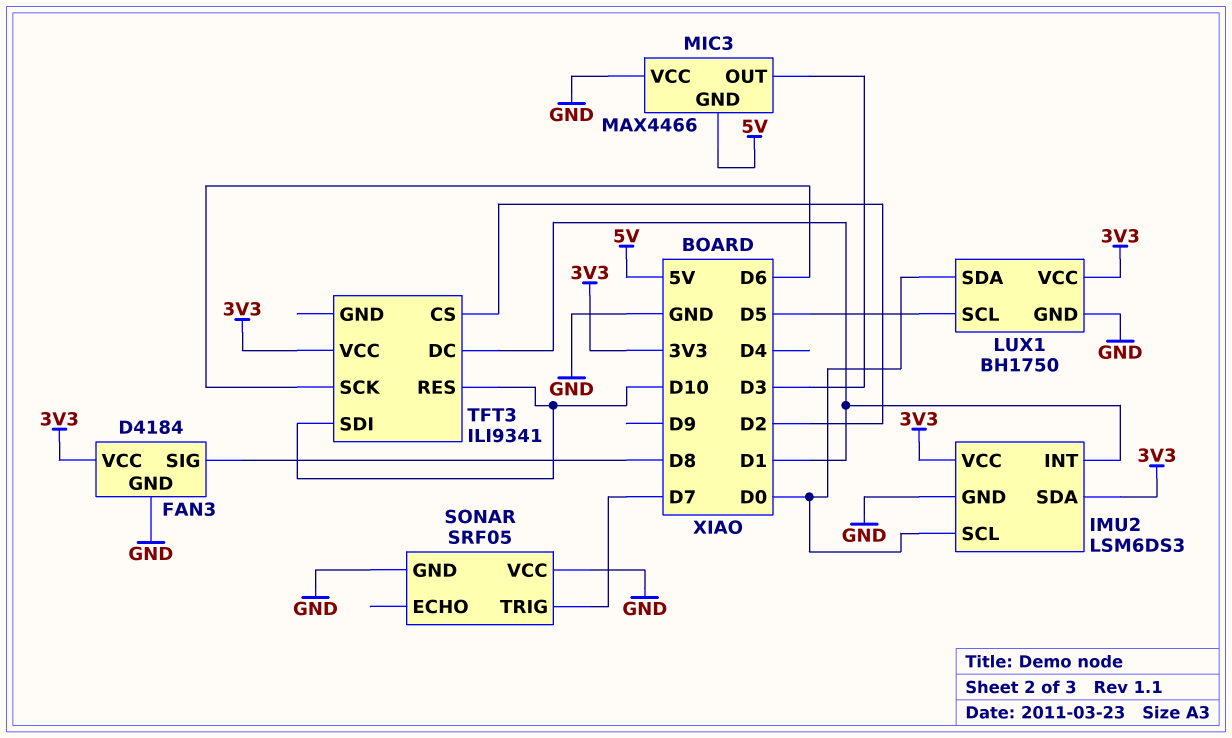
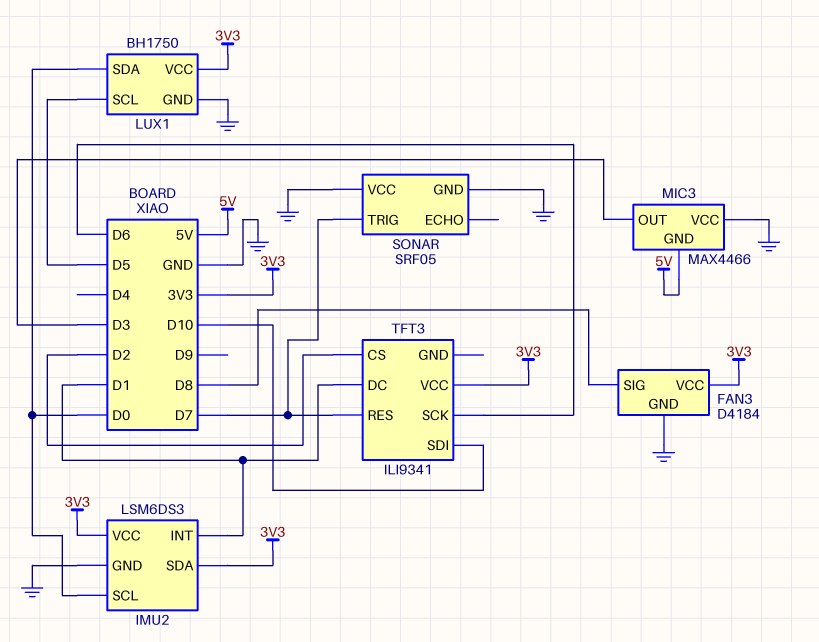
TFT3 pin RES: D10 -> D7

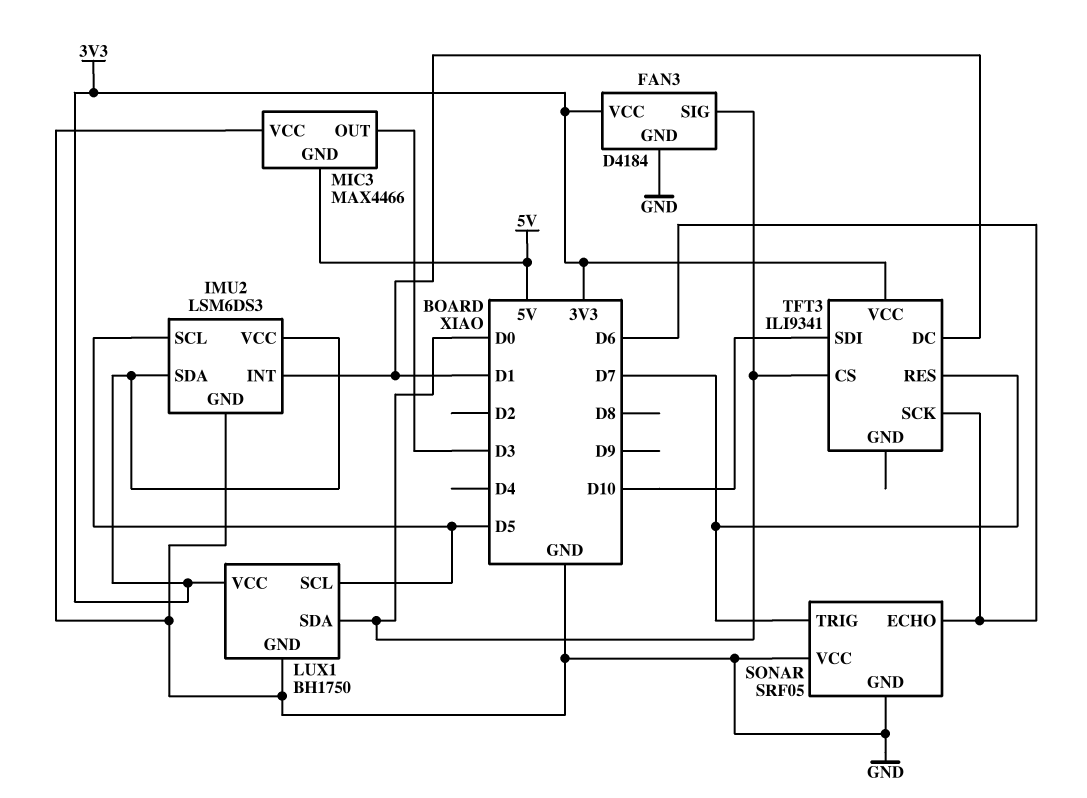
FAN3 pin SIG: D8 -> D0
IMU2 pin SCL: D0 -> D5
SONAR pin ECHO: none -> D6
TFT3 pin CS: D2 -> D0

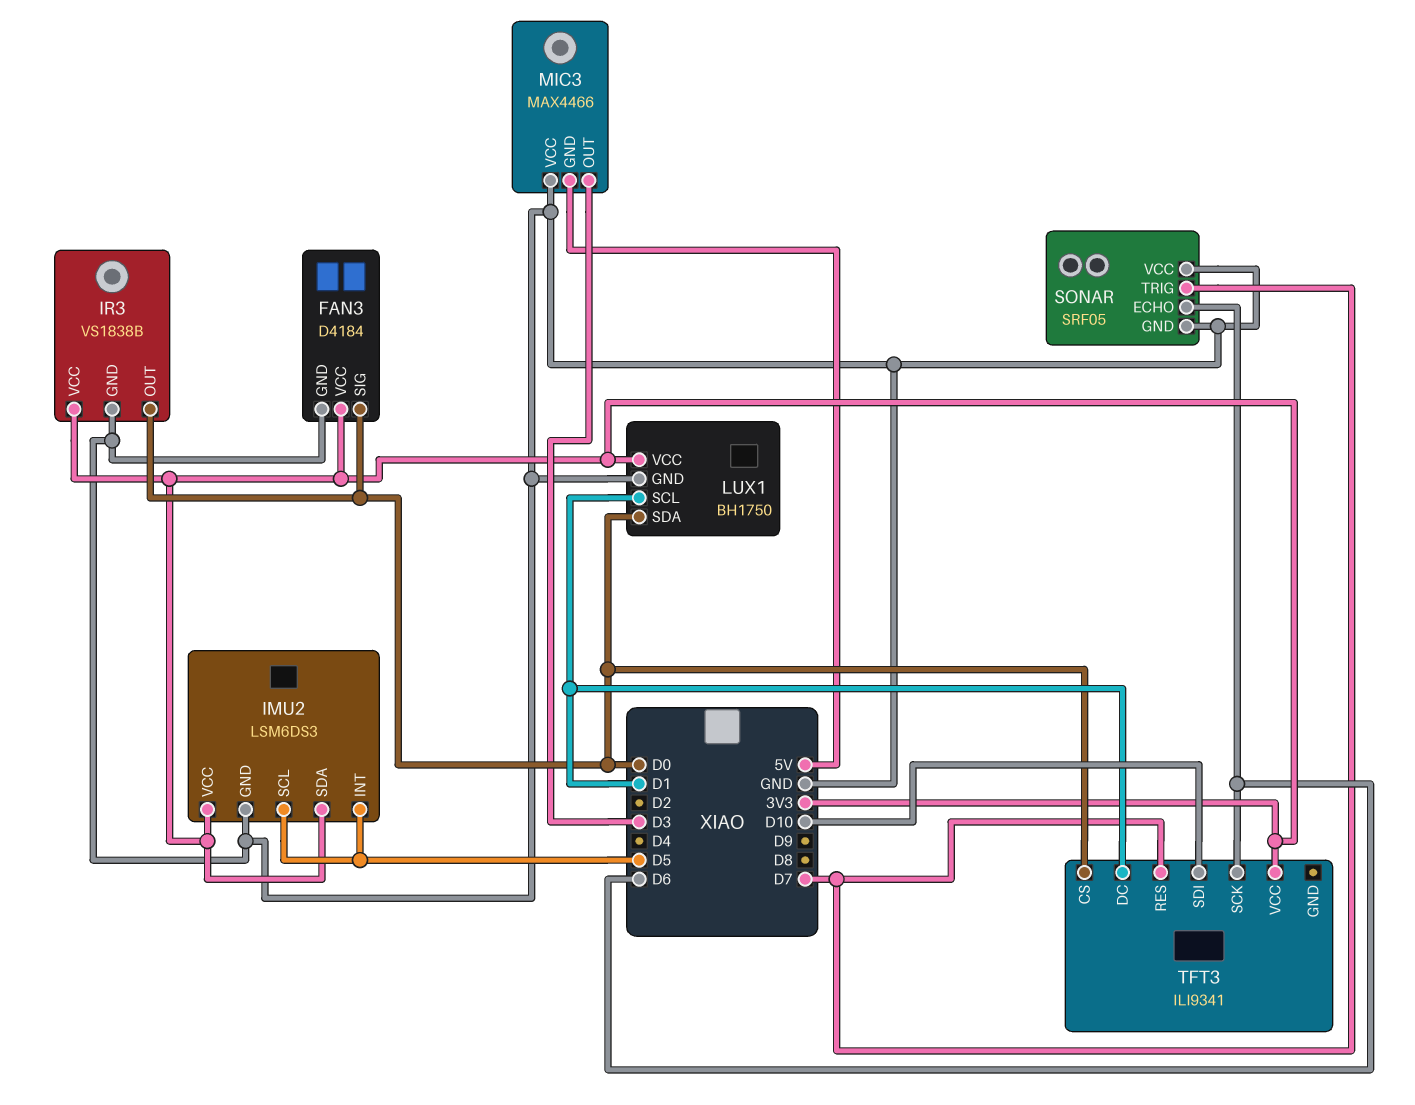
IMU2 pin INT: D1 -> D5
IR3: none -> VS1838B
IR3 pin GND: none -> GND
IR3 pin OUT: none -> D0
IR3 pin VCC: none -> 3V3
LUX1 pin SCL: D5 -> D1

